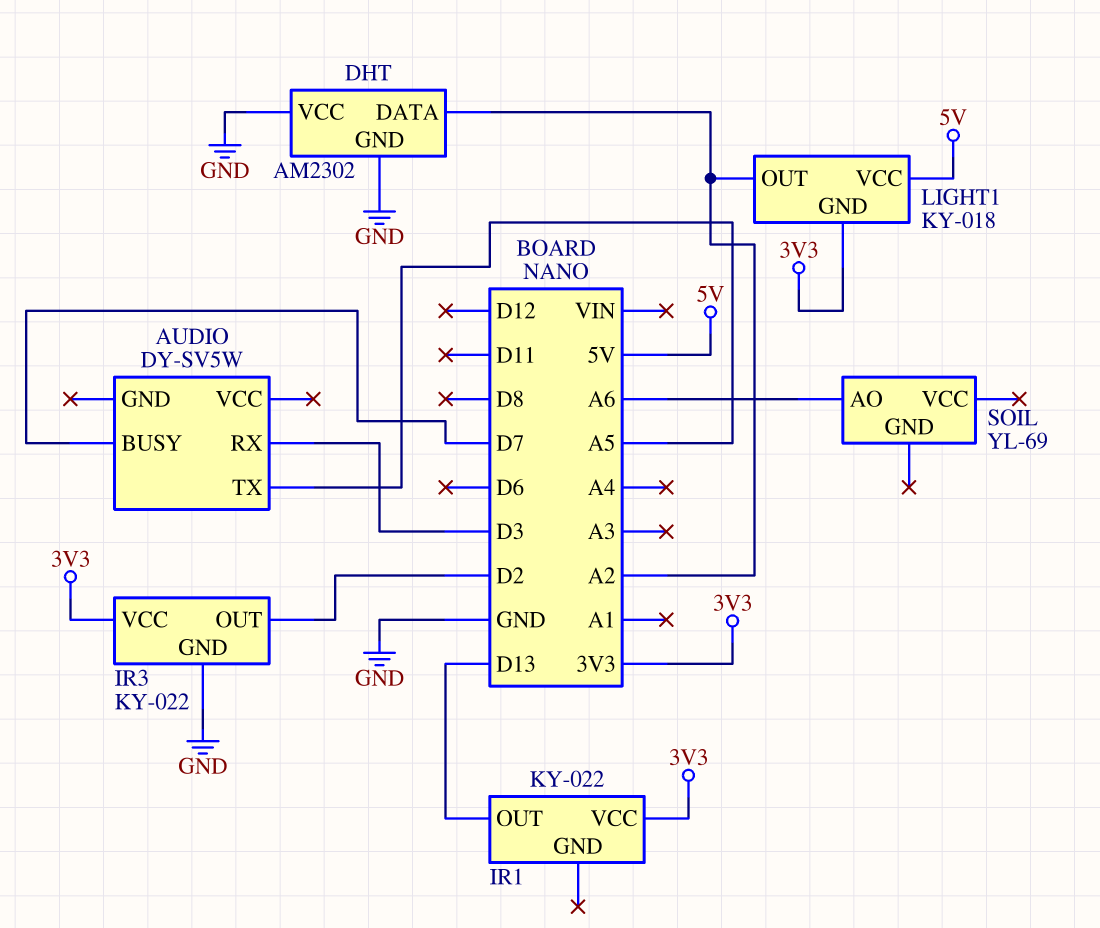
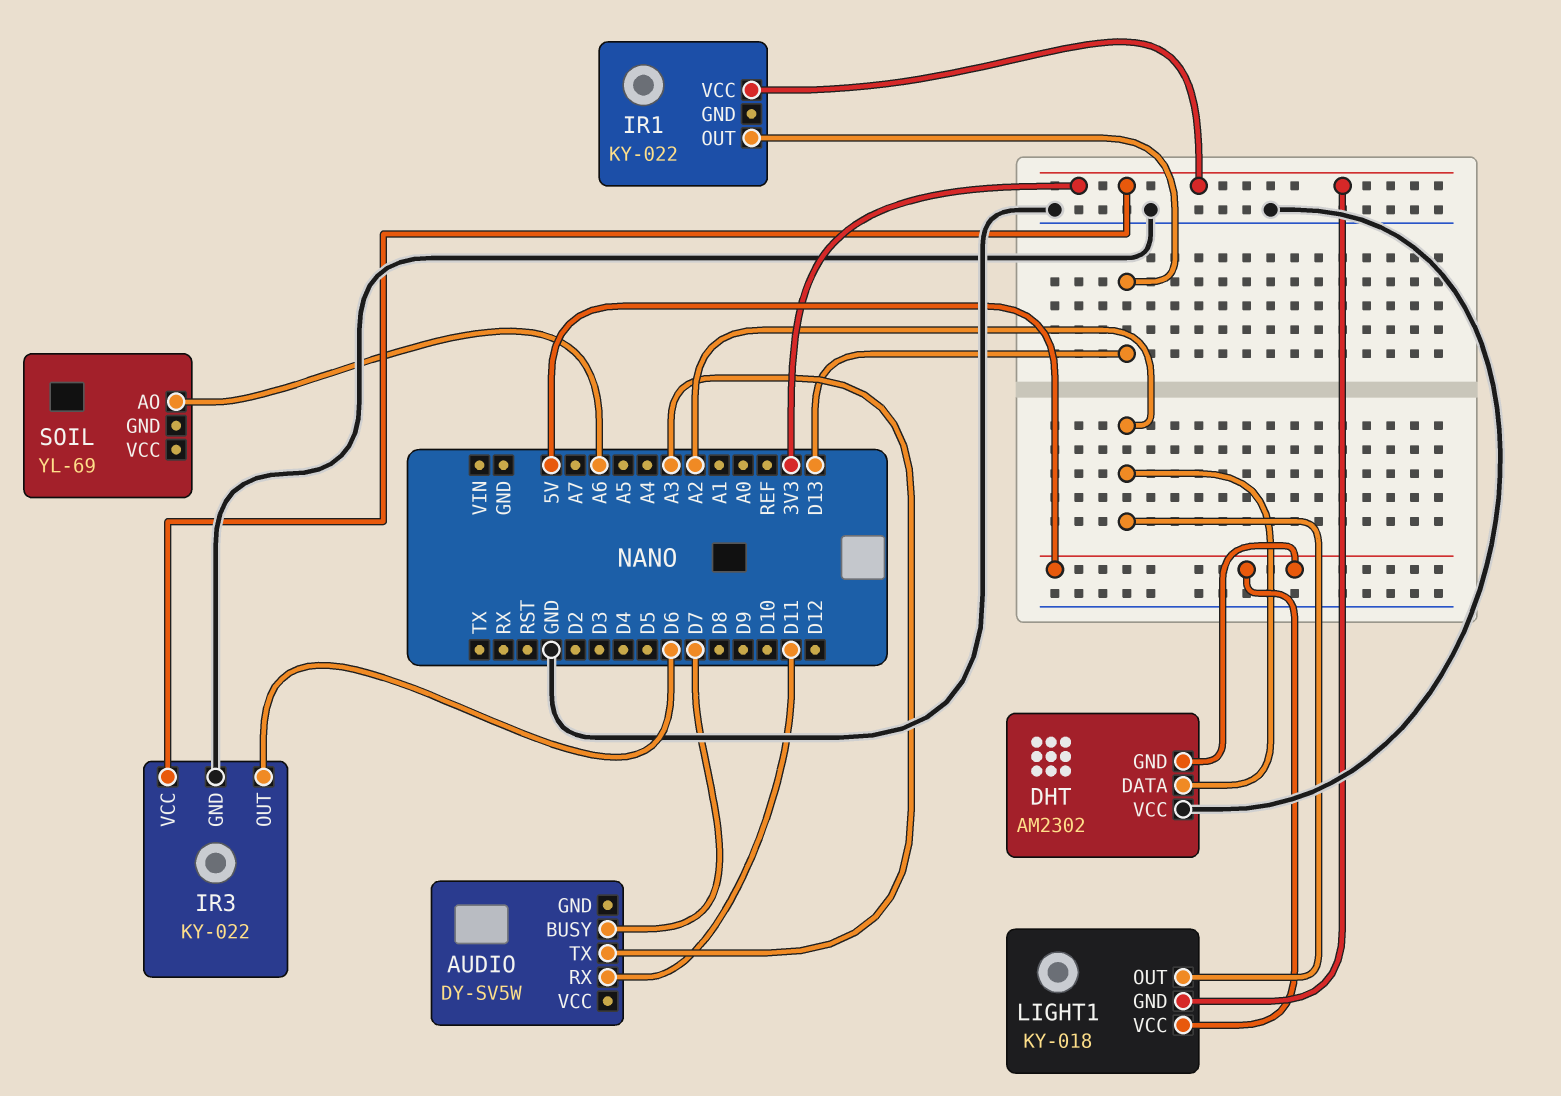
AUDIO pin RX: D3 -> D11
AUDIO pin TX: A5 -> A3
DHT pin GND: GND -> 5V
IR3 pin OUT: D2 -> D6

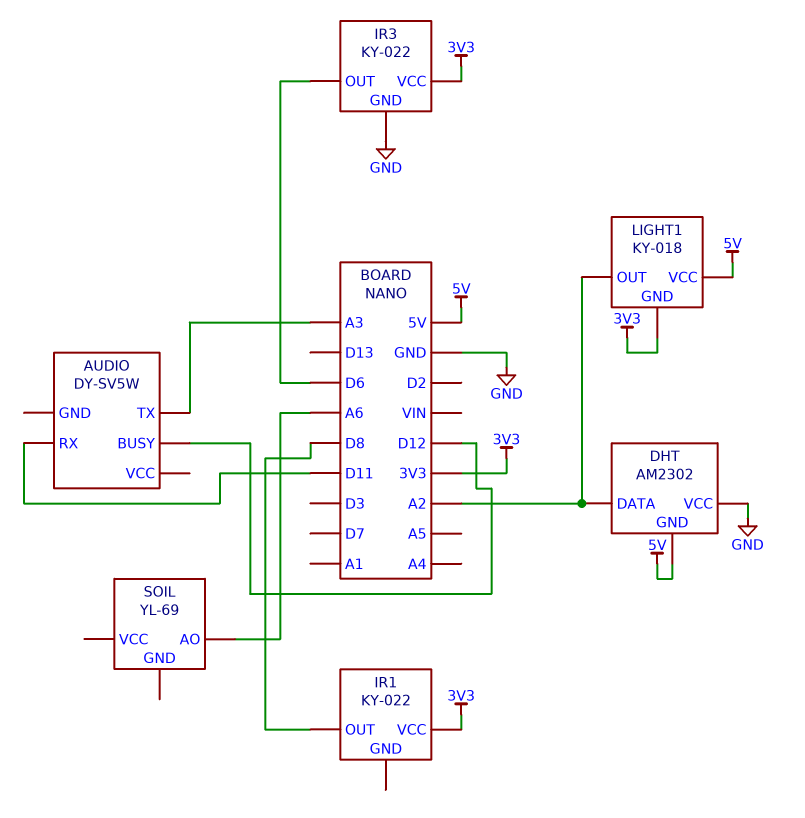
AUDIO pin BUSY: D7 -> D12
IR1 pin OUT: D13 -> D8

